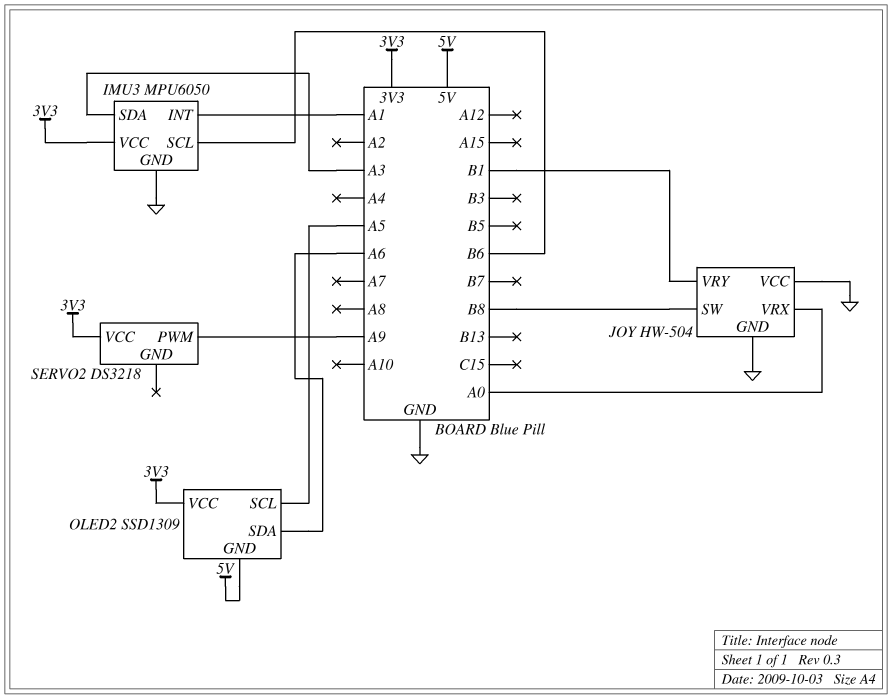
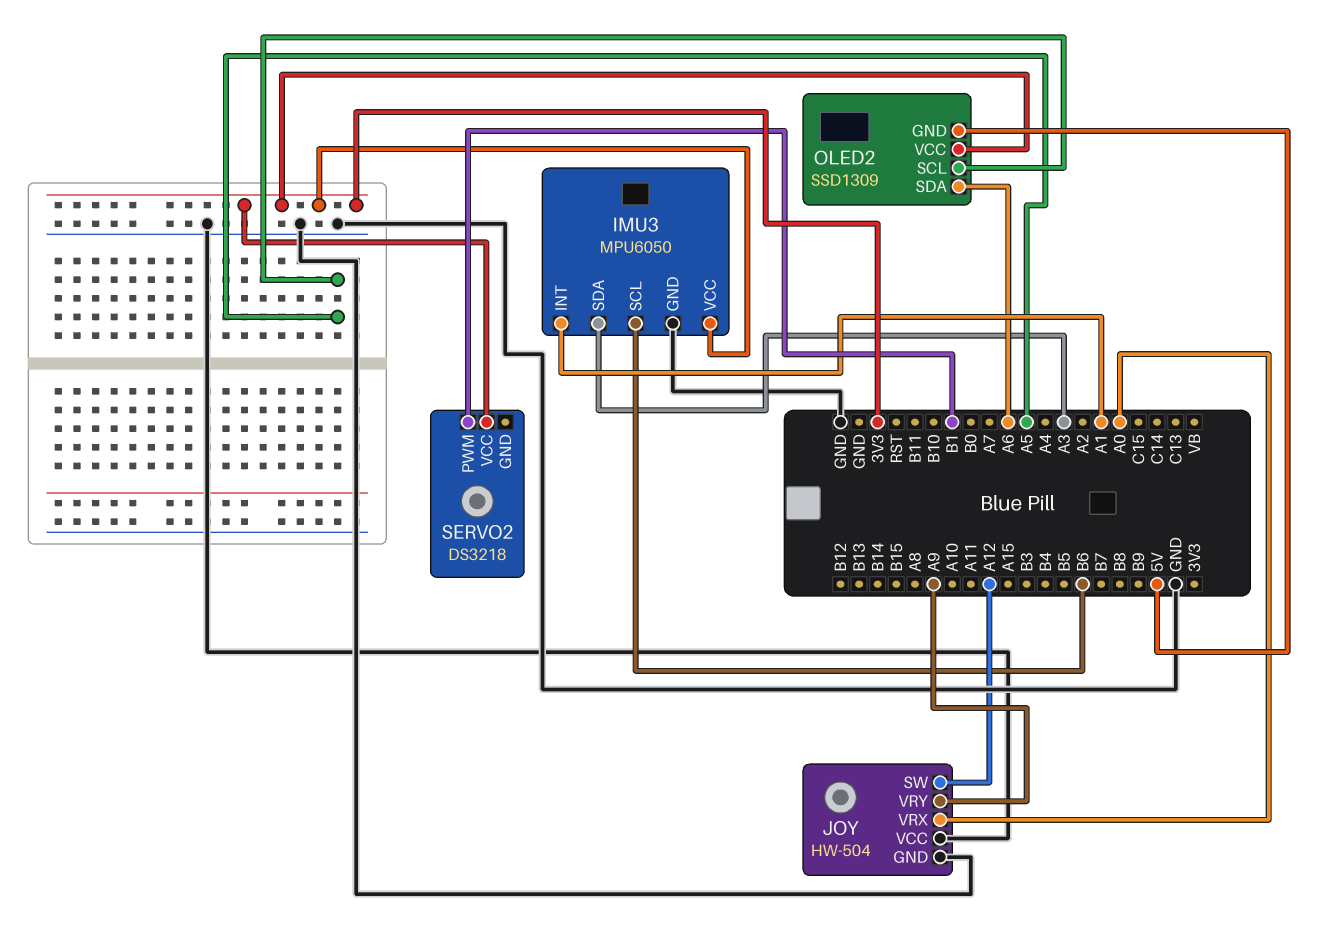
JOY pin SW: B8 -> A12
JOY pin VRY: B1 -> A9
SERVO2 pin PWM: A9 -> B1

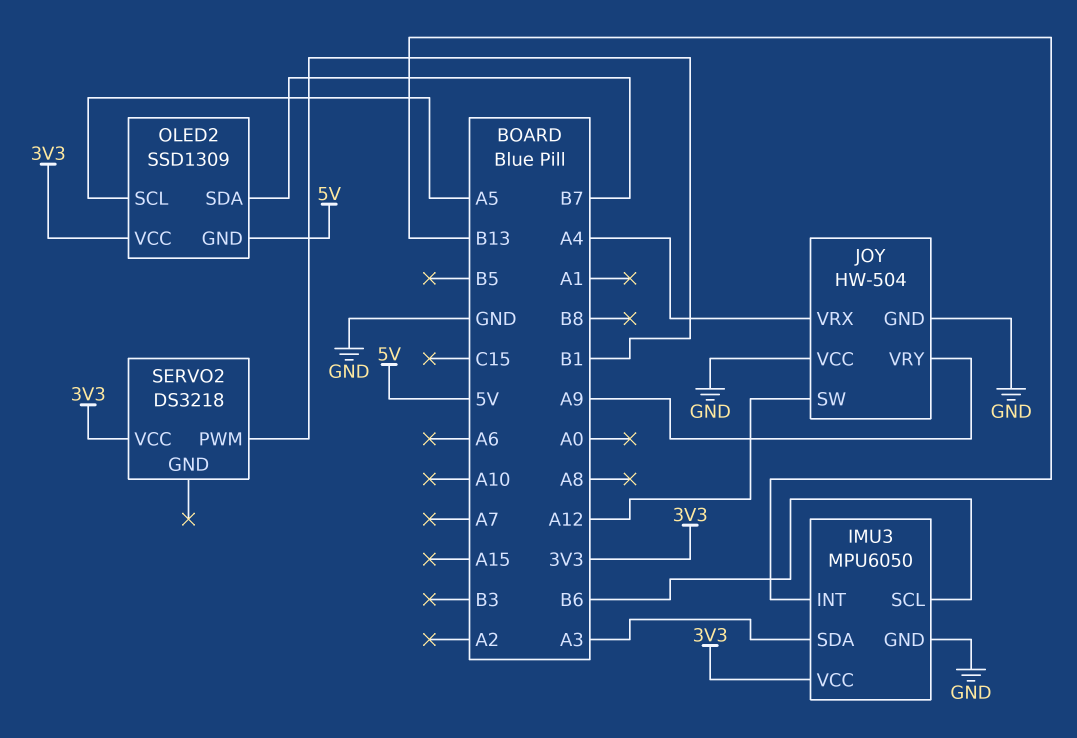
IMU3 pin INT: A1 -> B13
JOY pin VRX: A0 -> A4
OLED2 pin SDA: A6 -> B7

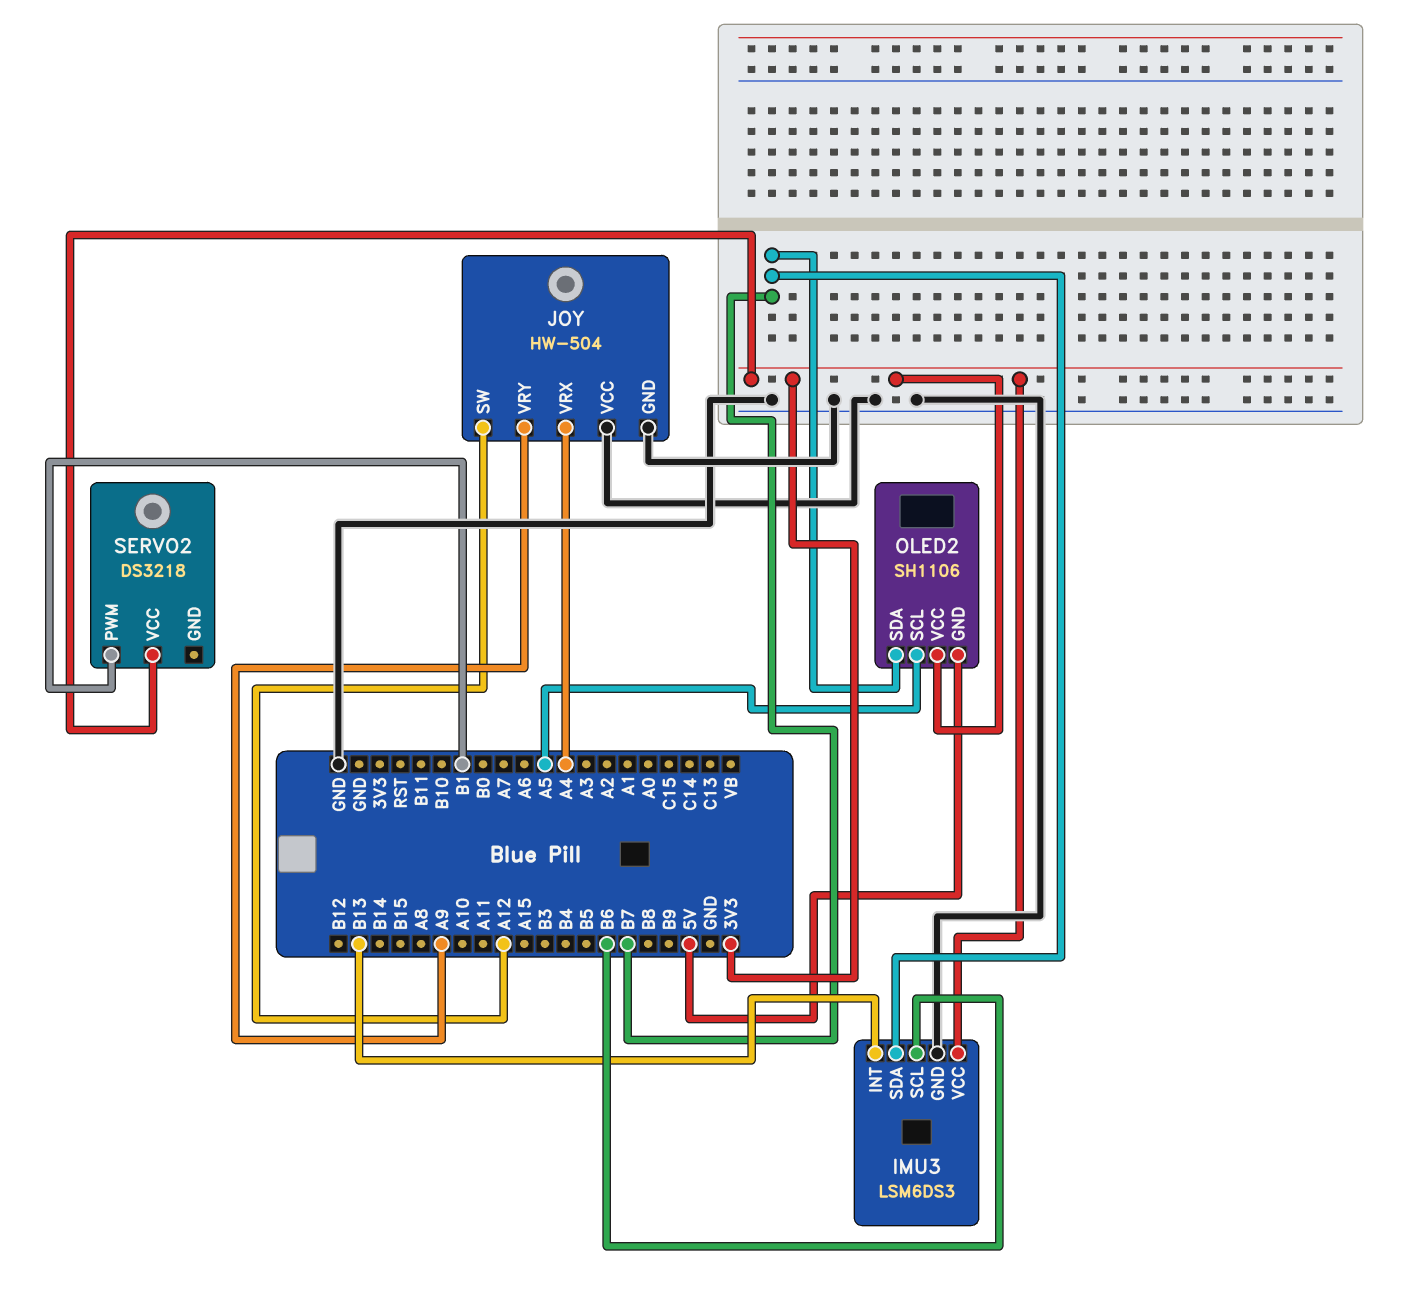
IMU3: MPU6050 -> LSM6DS3
IMU3 pin SDA: A3 -> B7
OLED2: SSD1309 -> SH1106

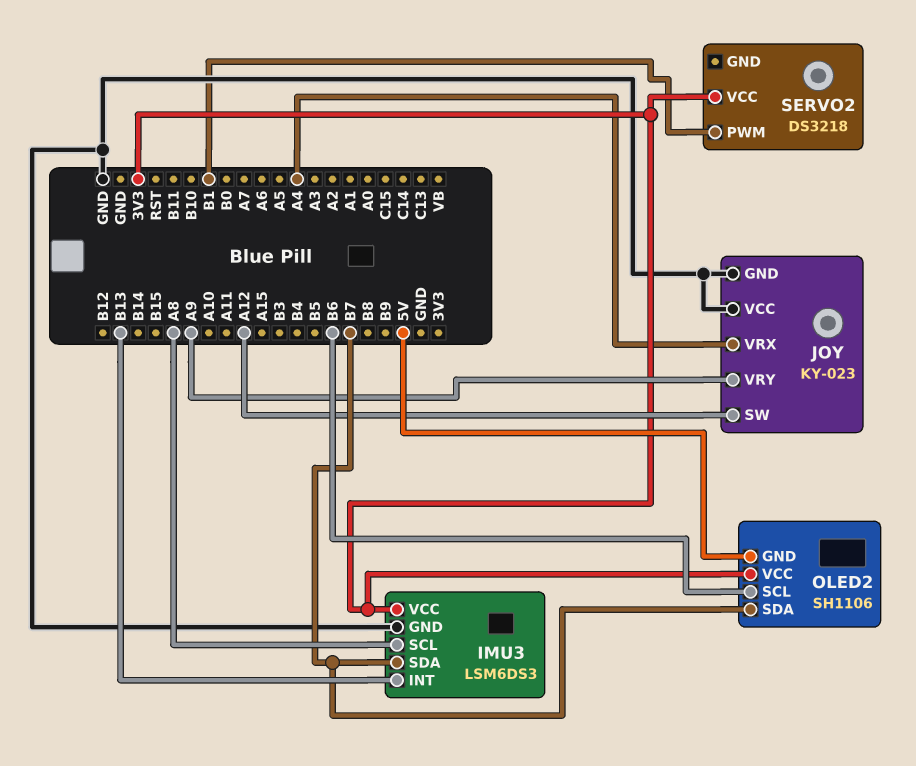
IMU3 pin SCL: B6 -> A8
JOY: HW-504 -> KY-023
OLED2 pin SCL: A5 -> B6

